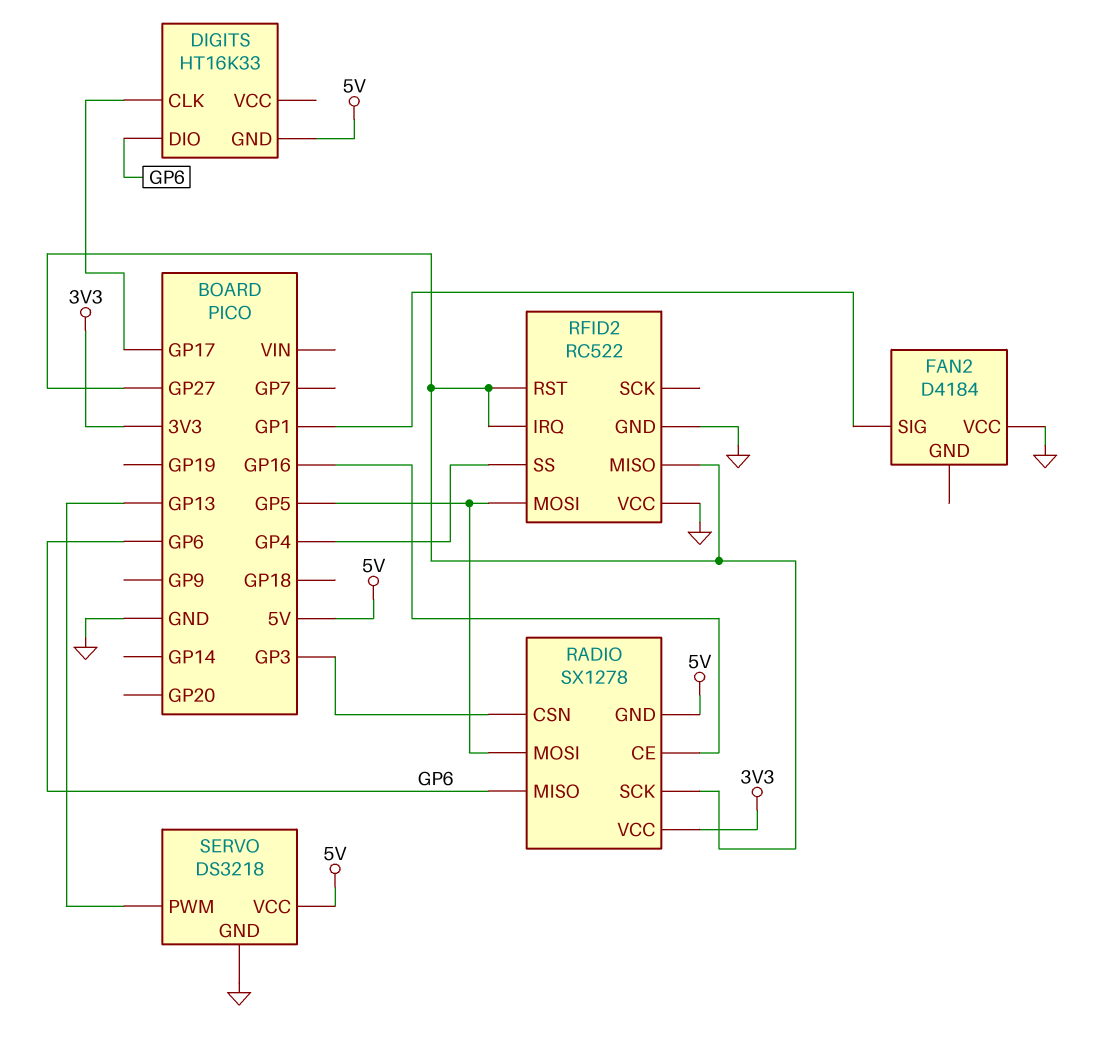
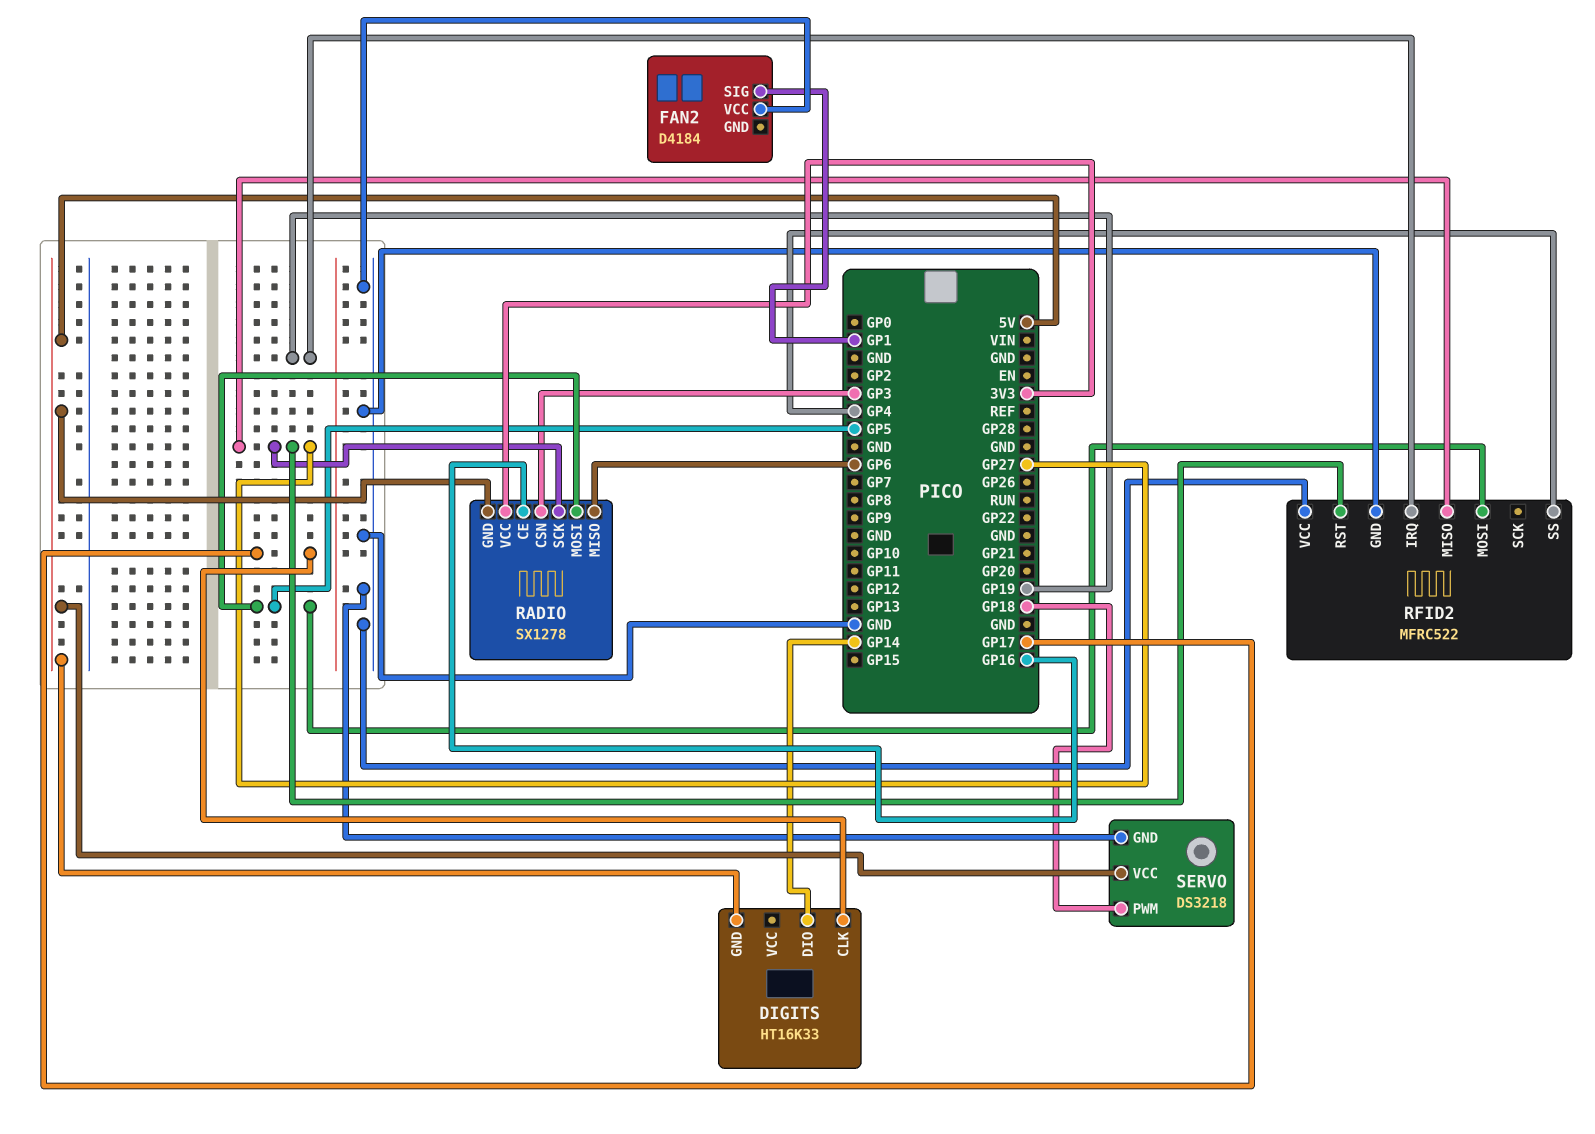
DIGITS pin DIO: GP6 -> GP14
RFID2: RC522 -> MFRC522
RFID2 pin IRQ: GP27 -> GP19
SERVO pin PWM: GP13 -> GP18

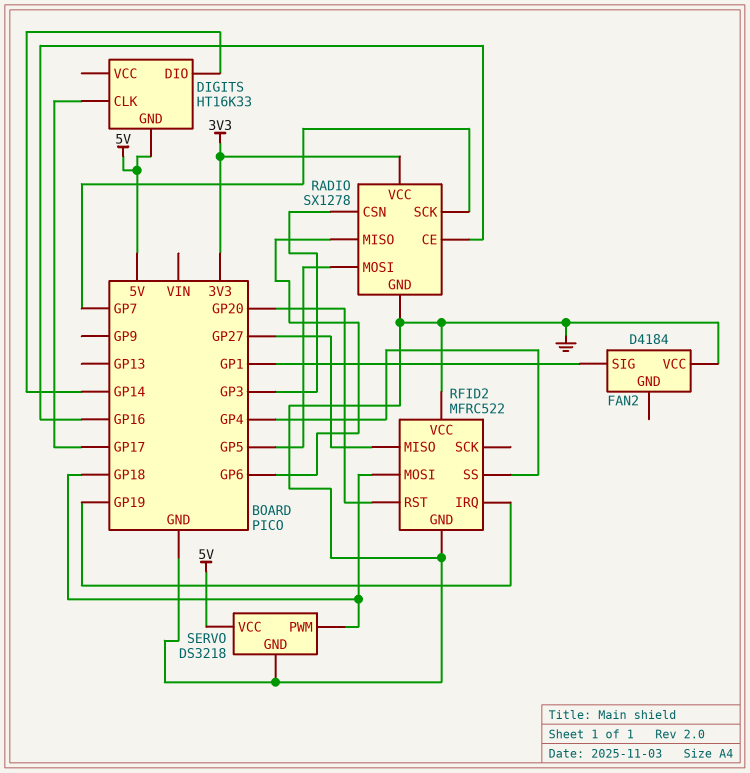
RADIO pin GND: 5V -> GND
RADIO pin SCK: GP27 -> GP7
RFID2 pin MOSI: GP5 -> GP18
RFID2 pin RST: GP27 -> GP20

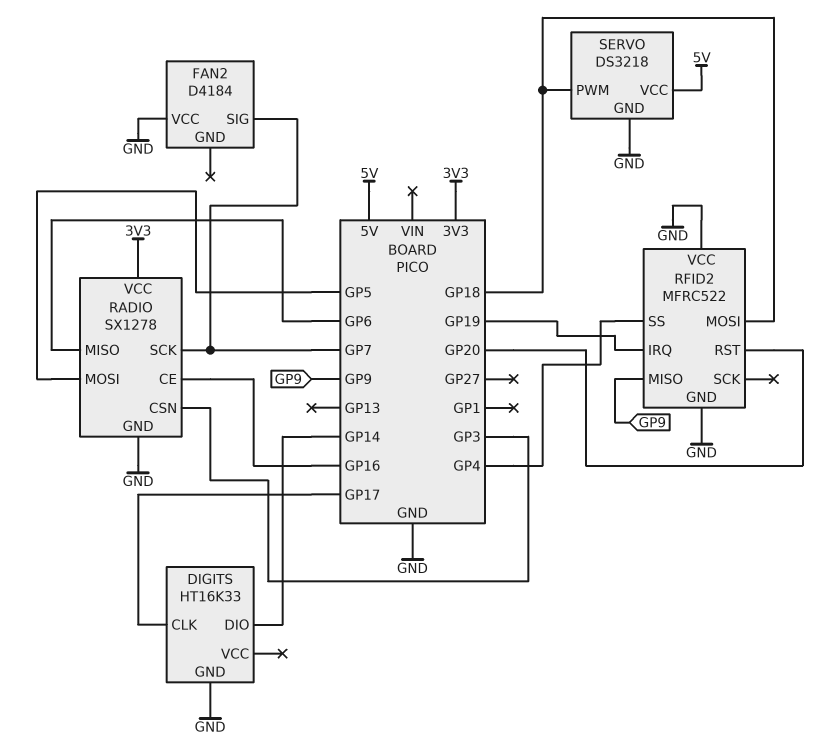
DIGITS pin GND: 5V -> GND
FAN2 pin SIG: GP1 -> GP7
RFID2 pin MISO: GP27 -> GP9

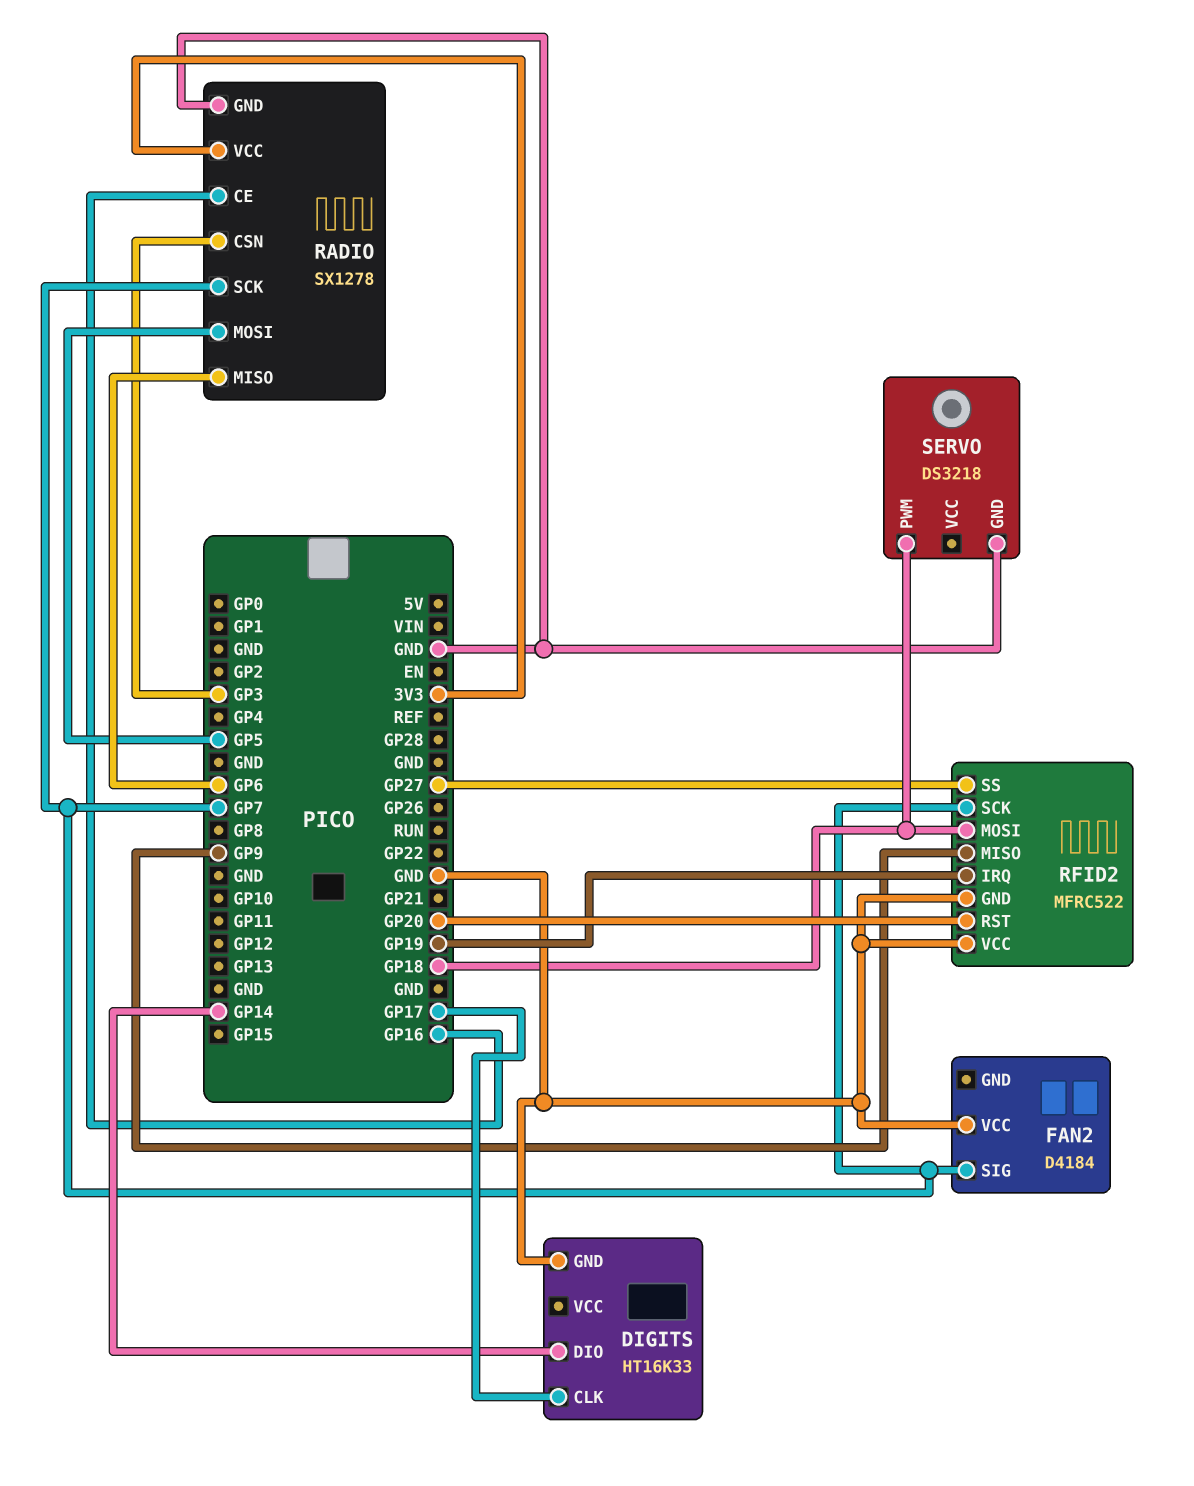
RFID2 pin SCK: none -> GP7
RFID2 pin SS: GP4 -> GP27
SERVO pin VCC: 5V -> none

